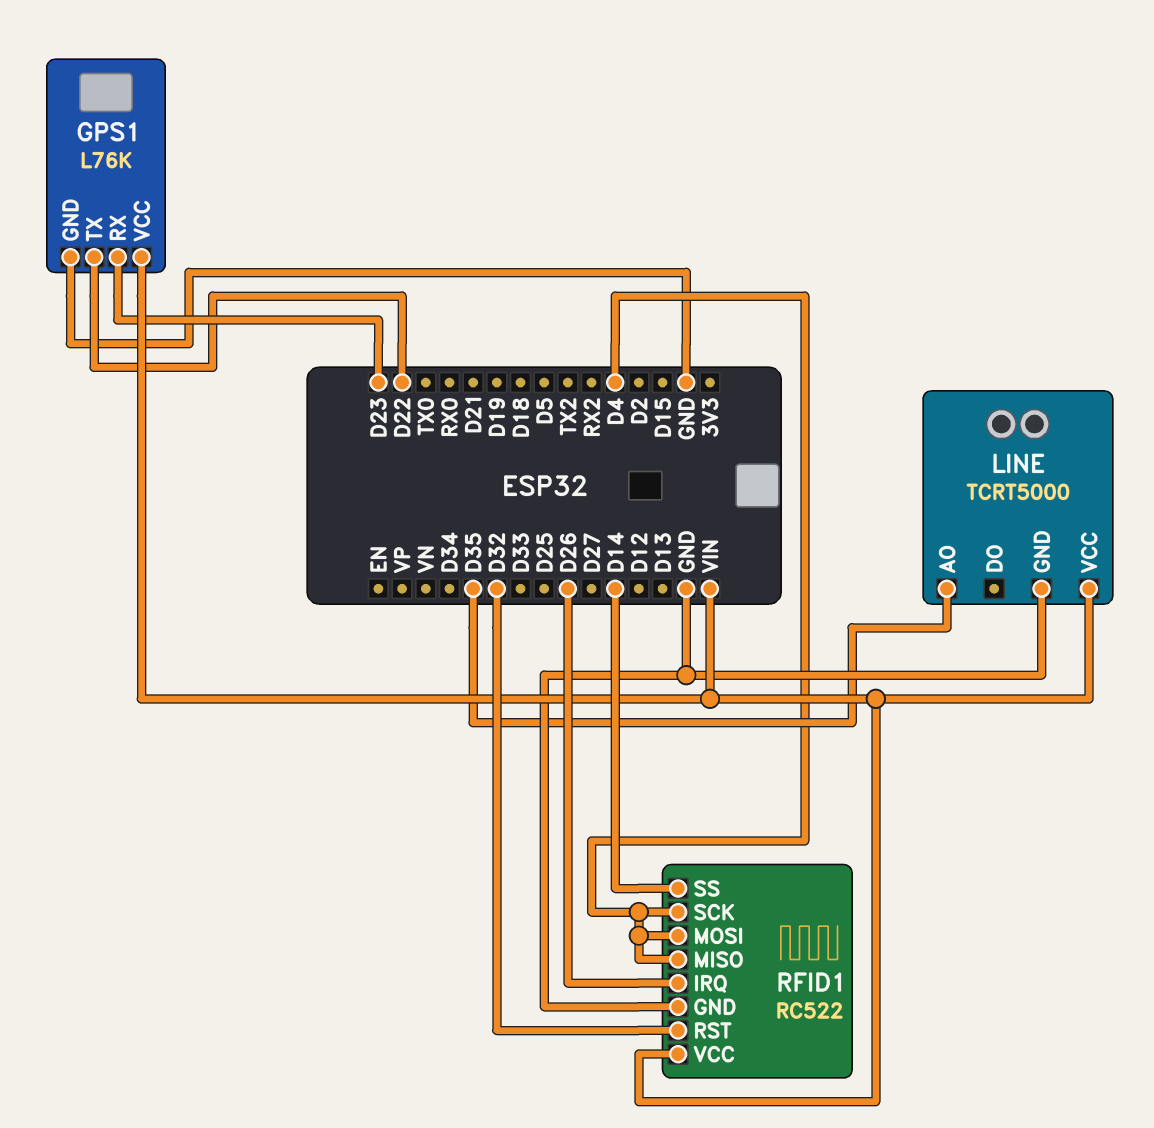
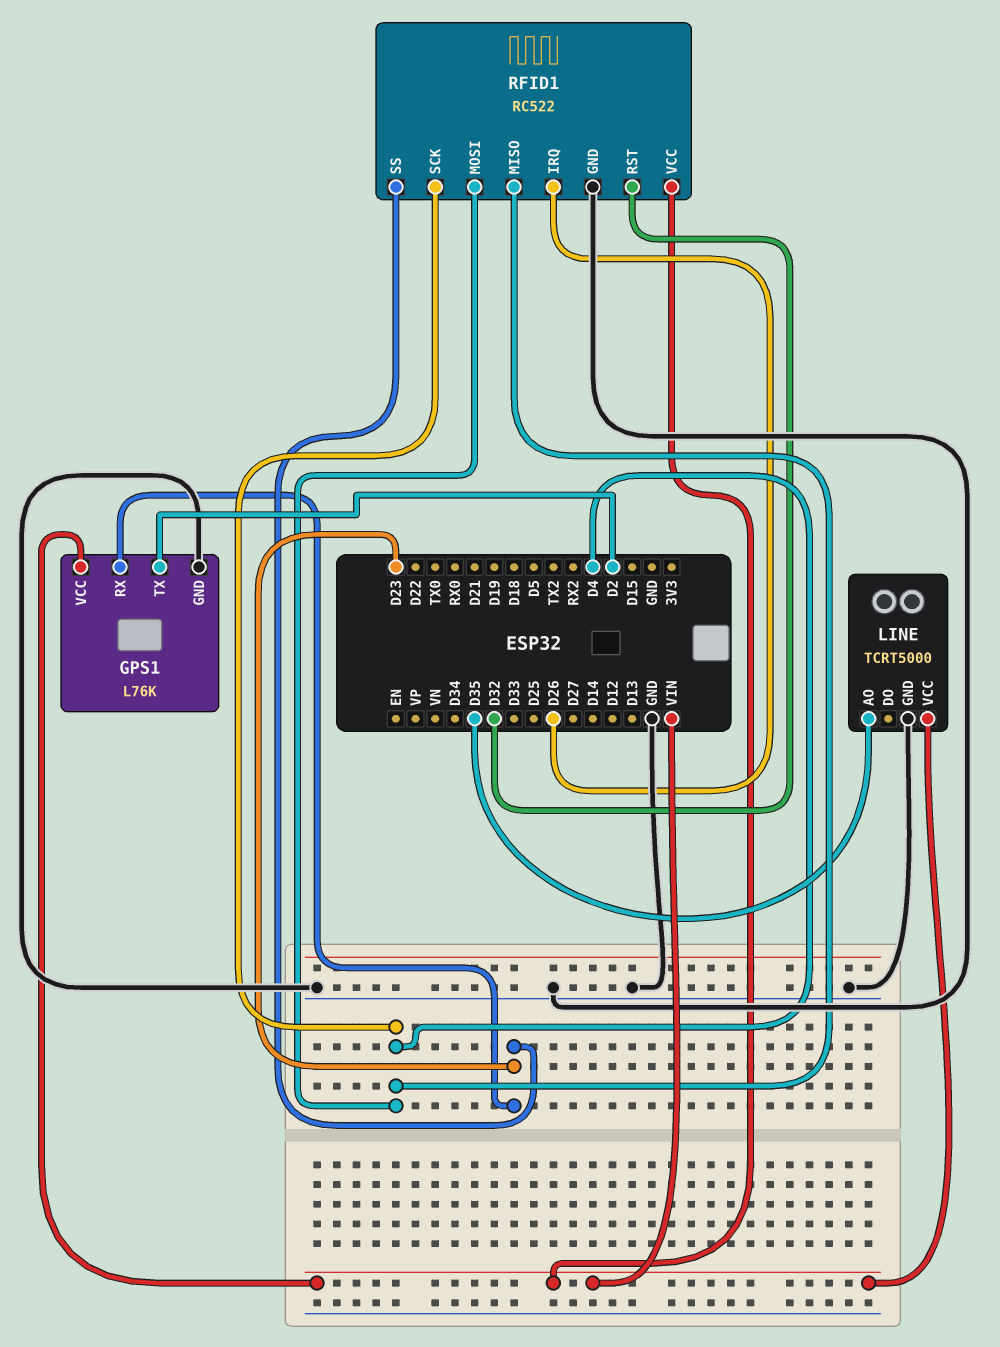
GPS1 pin TX: D22 -> D2
RFID1 pin SS: D14 -> D23

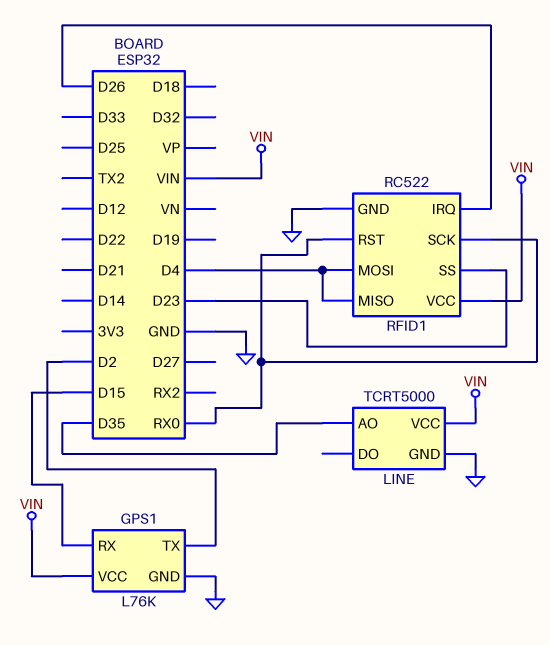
GPS1 pin RX: D23 -> D15
RFID1 pin RST: D32 -> RX0
RFID1 pin SCK: D4 -> RX0

